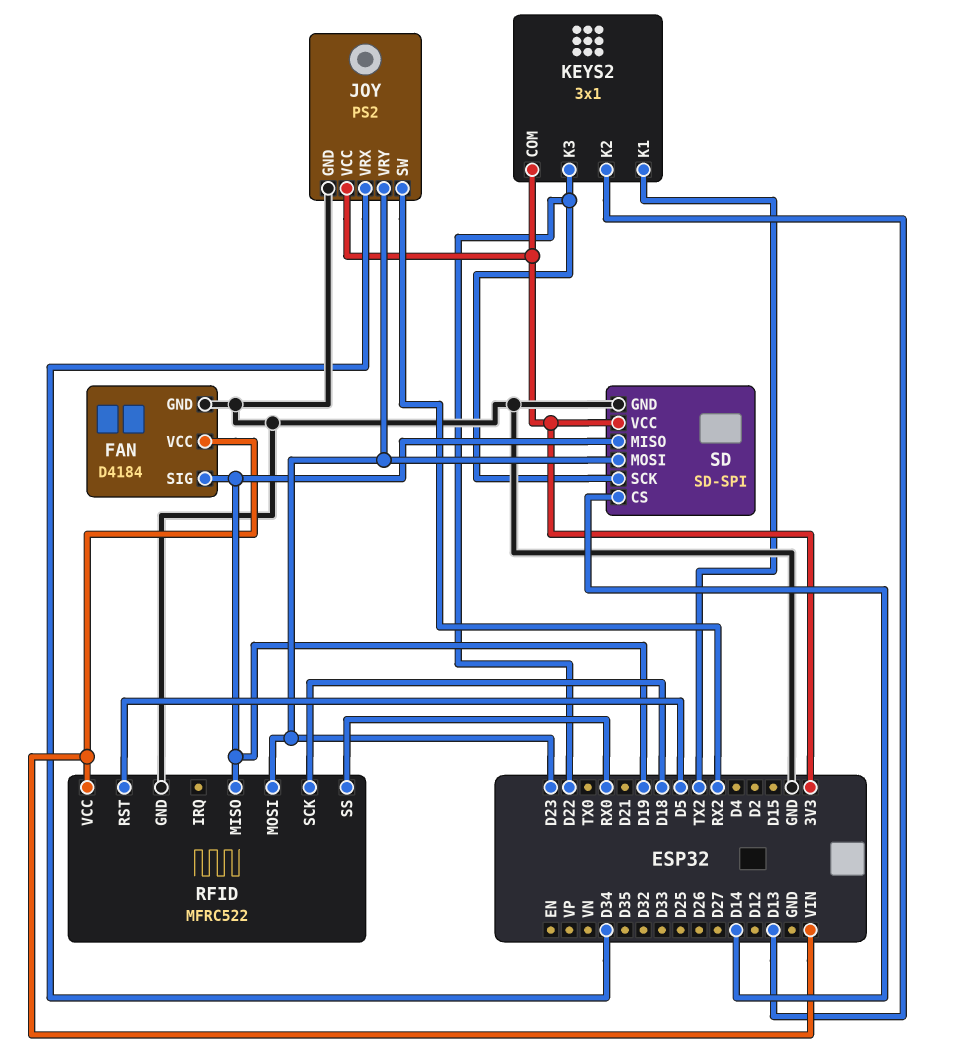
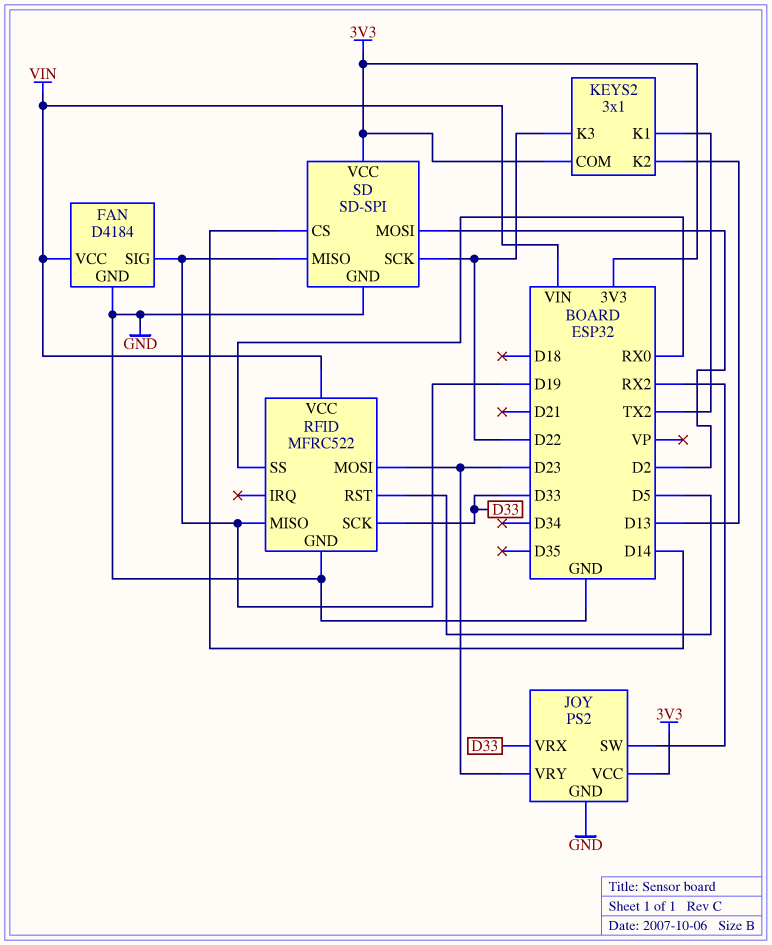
JOY pin VRX: D34 -> D33
RFID pin SCK: D18 -> D33
SD pin MOSI: D23 -> D2

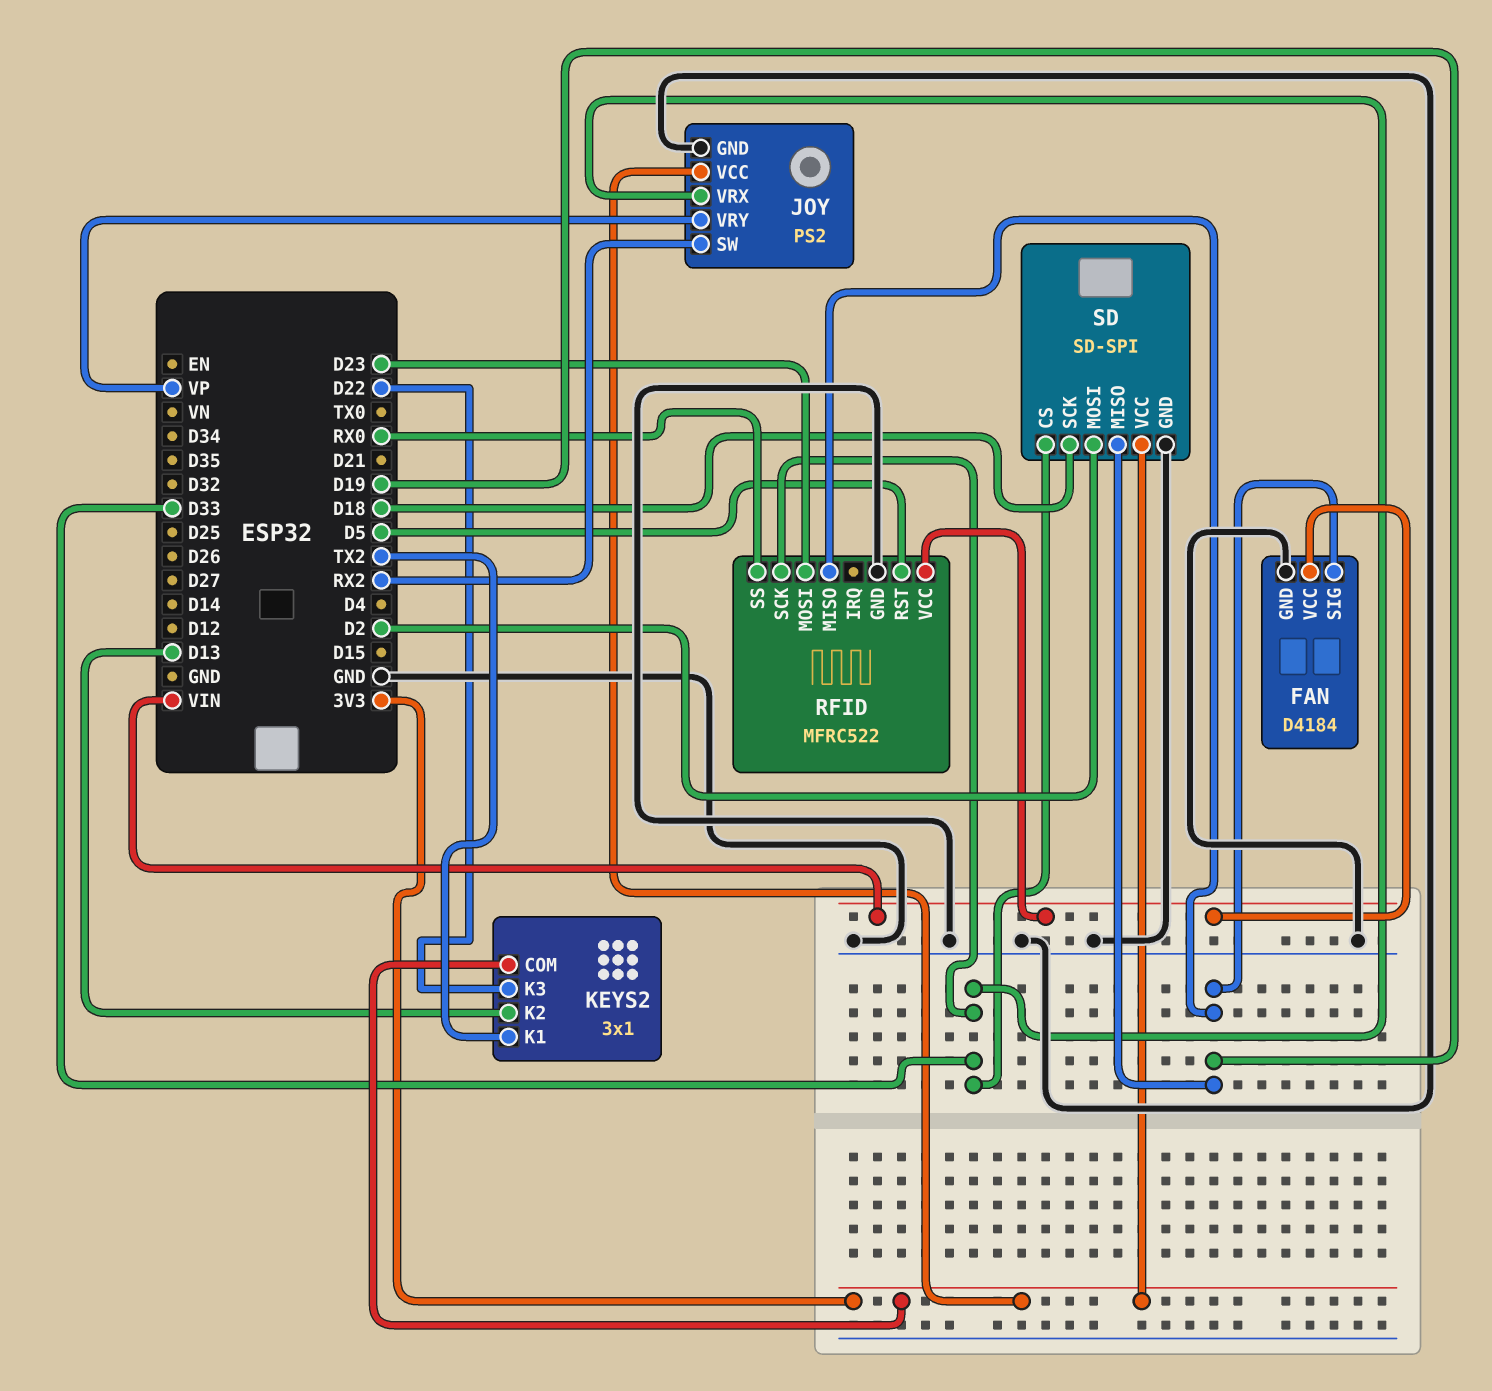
JOY pin VRY: D23 -> VP
SD pin CS: D14 -> D33
SD pin SCK: D22 -> D18

